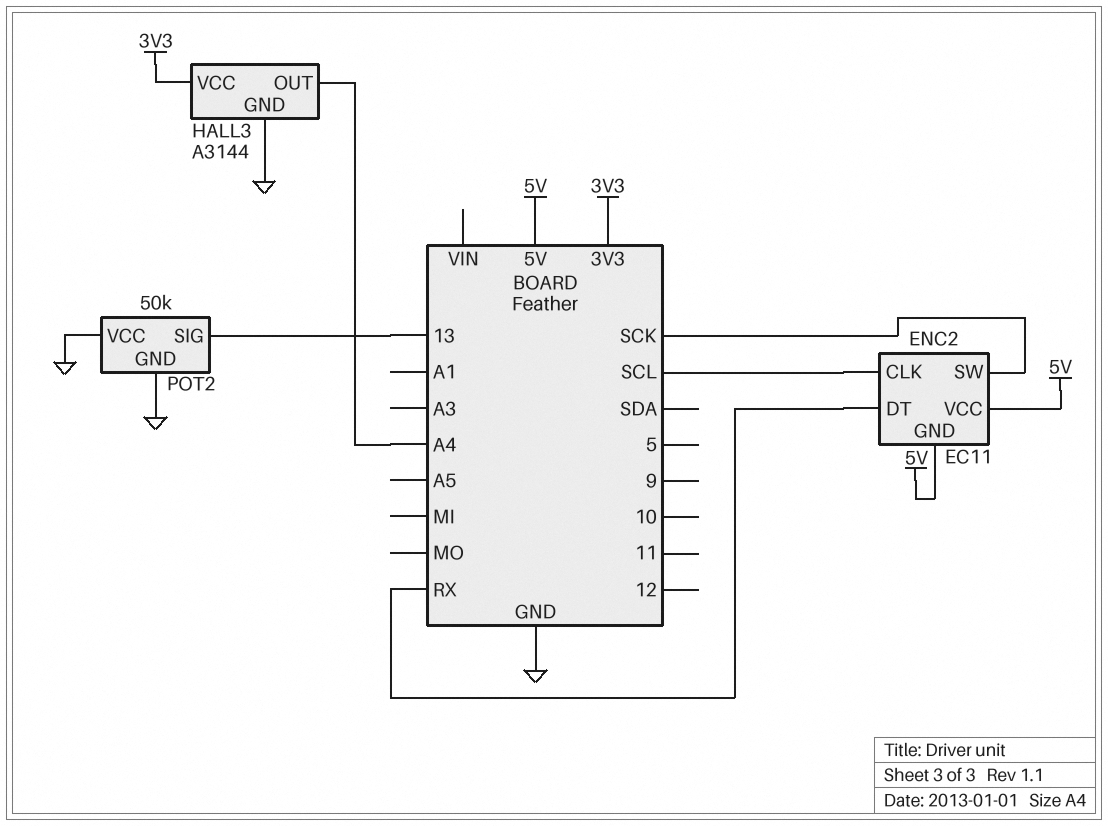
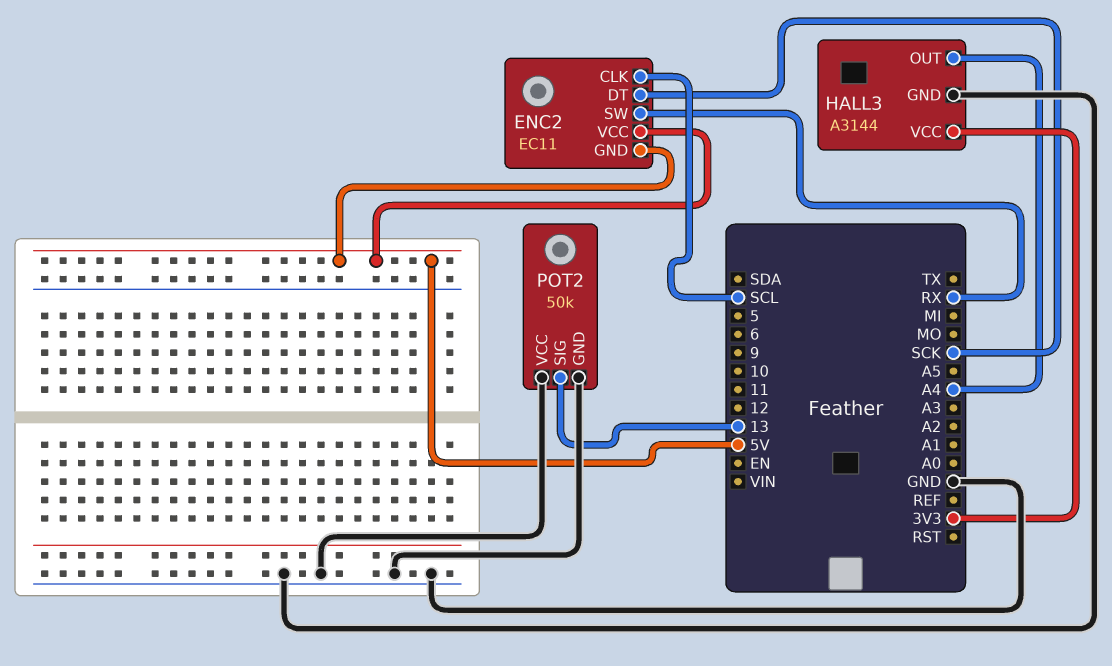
ENC2 pin DT: RX -> SCK
ENC2 pin SW: SCK -> RX

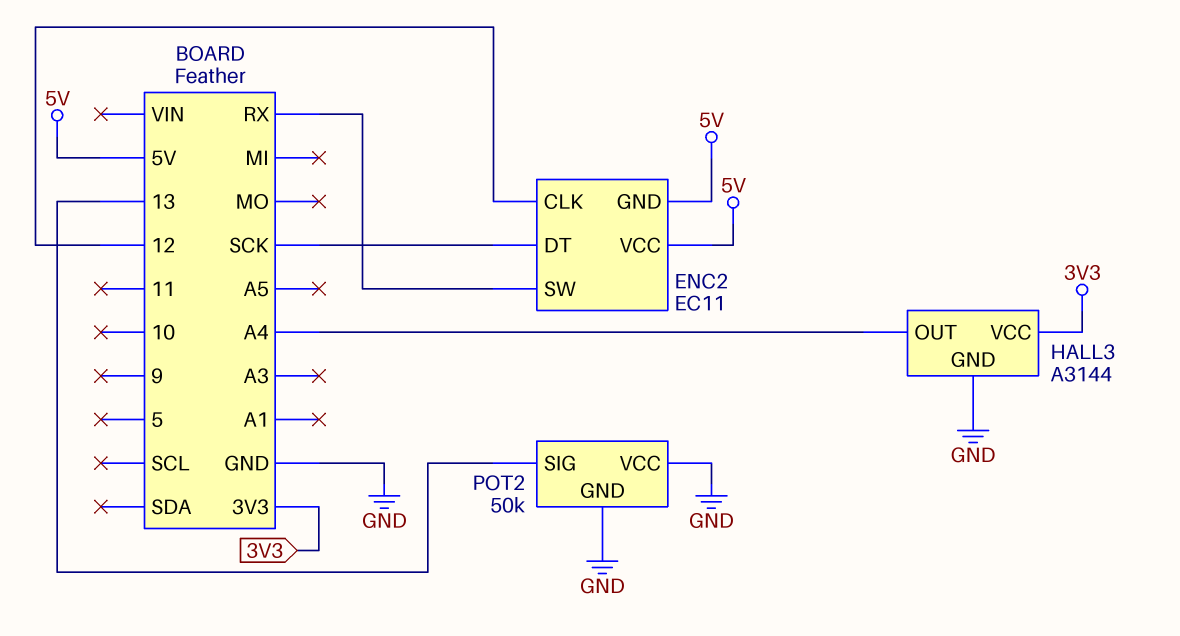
ENC2 pin CLK: SCL -> 12

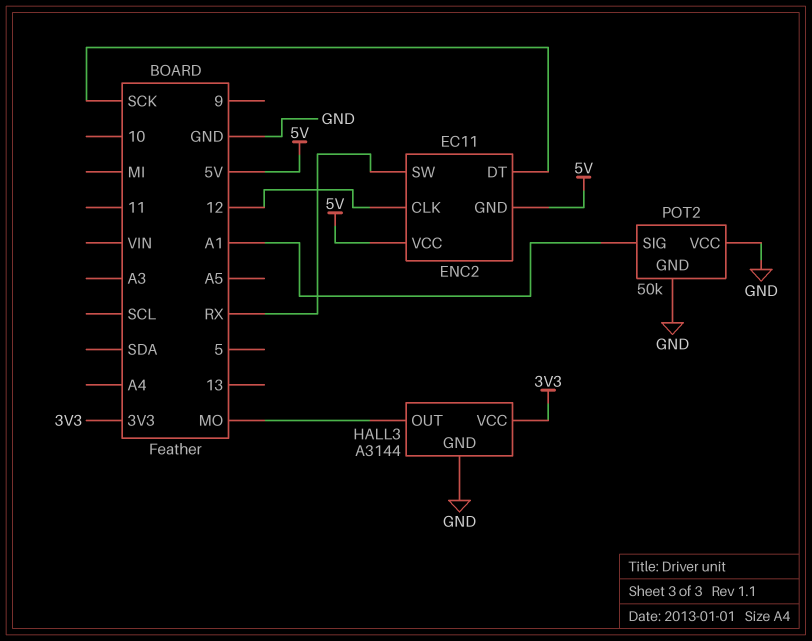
HALL3 pin OUT: A4 -> MO
POT2 pin SIG: 13 -> A1

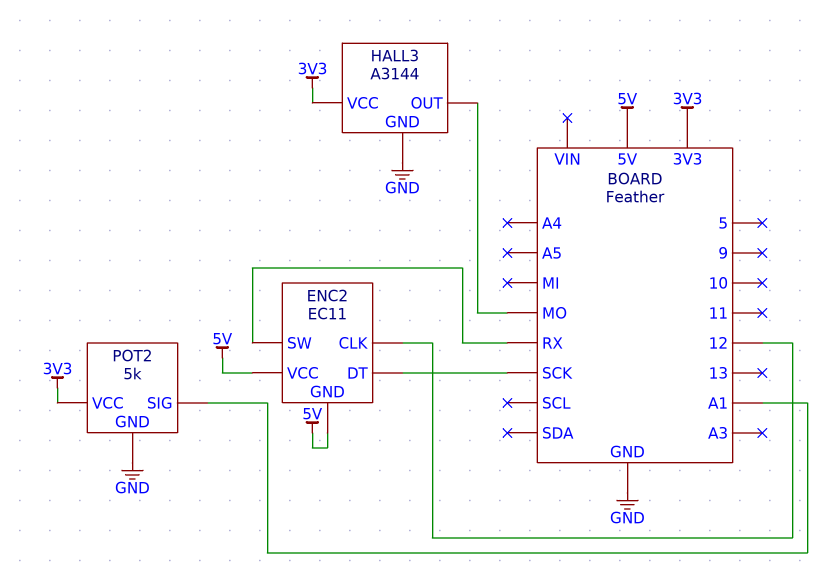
POT2: 50k -> 5k
POT2 pin VCC: GND -> 3V3

